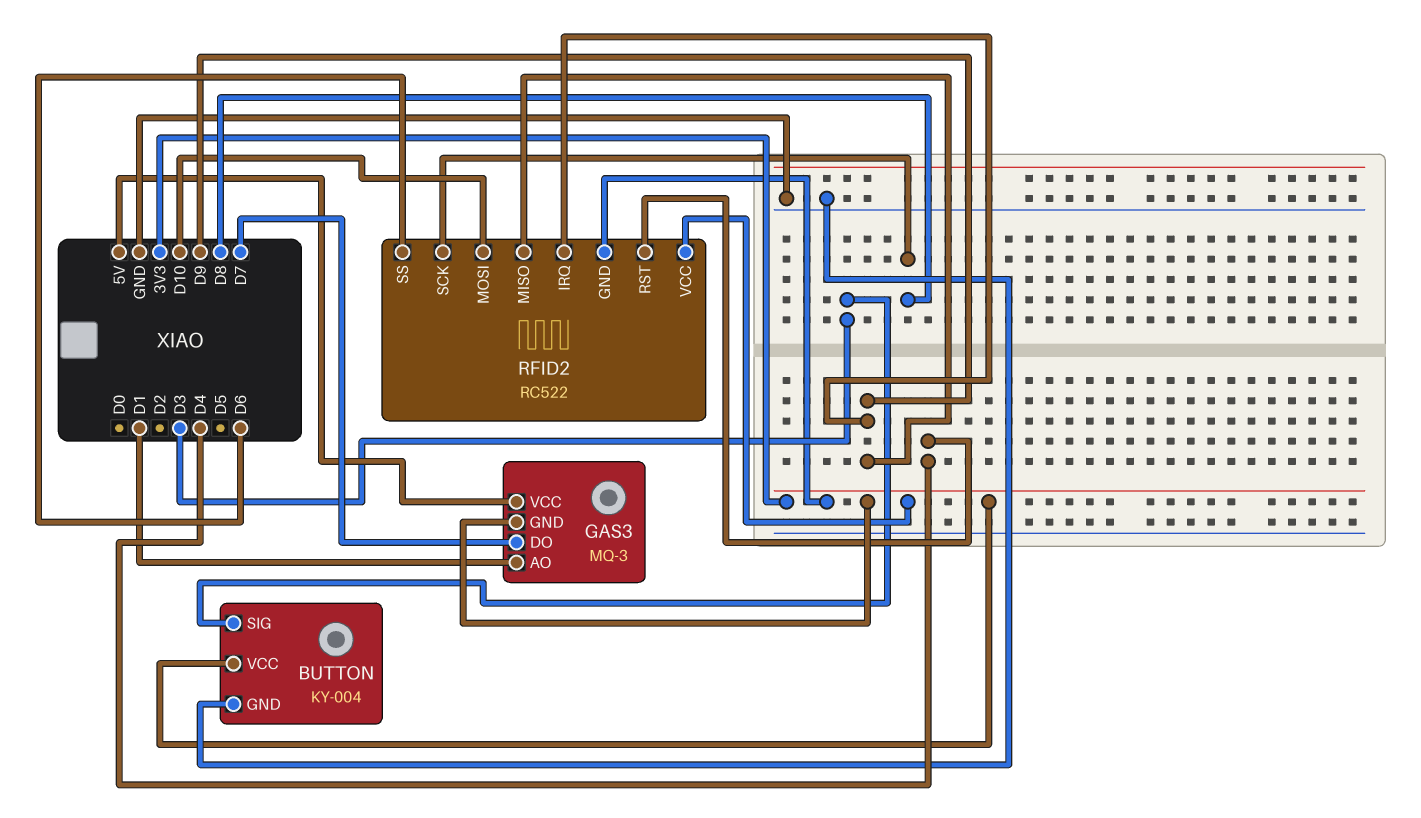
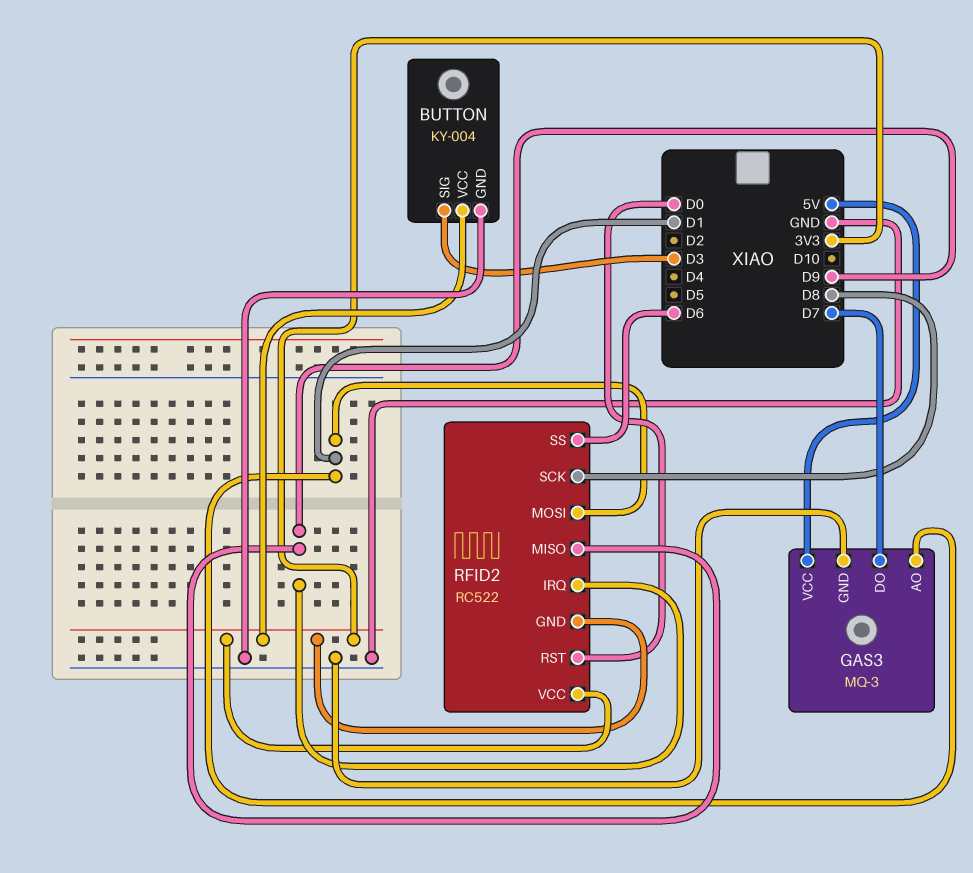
GAS3 pin GND: 3V3 -> GND
RFID2 pin MOSI: D10 -> D1
RFID2 pin RST: D4 -> D0

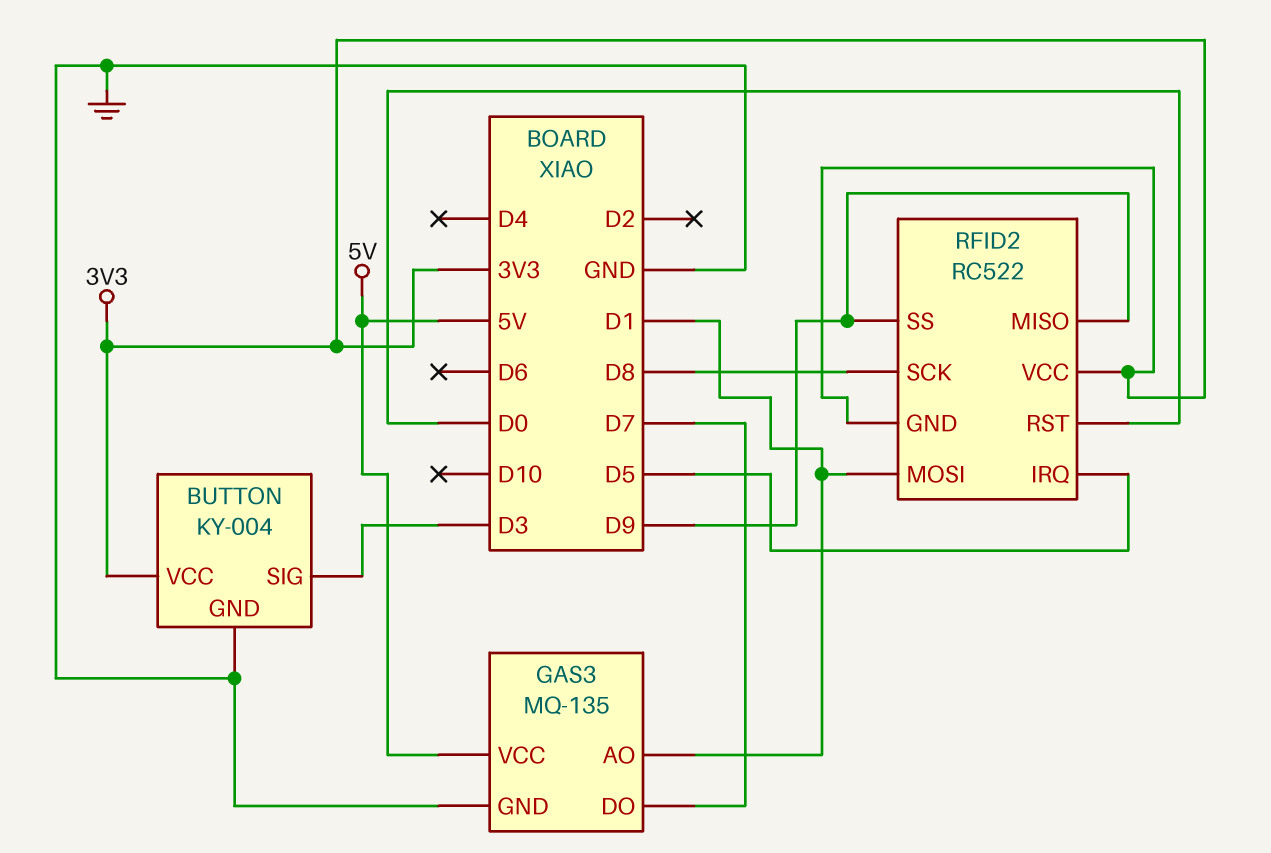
GAS3: MQ-3 -> MQ-135
RFID2 pin IRQ: D9 -> D5
RFID2 pin SS: D6 -> D9

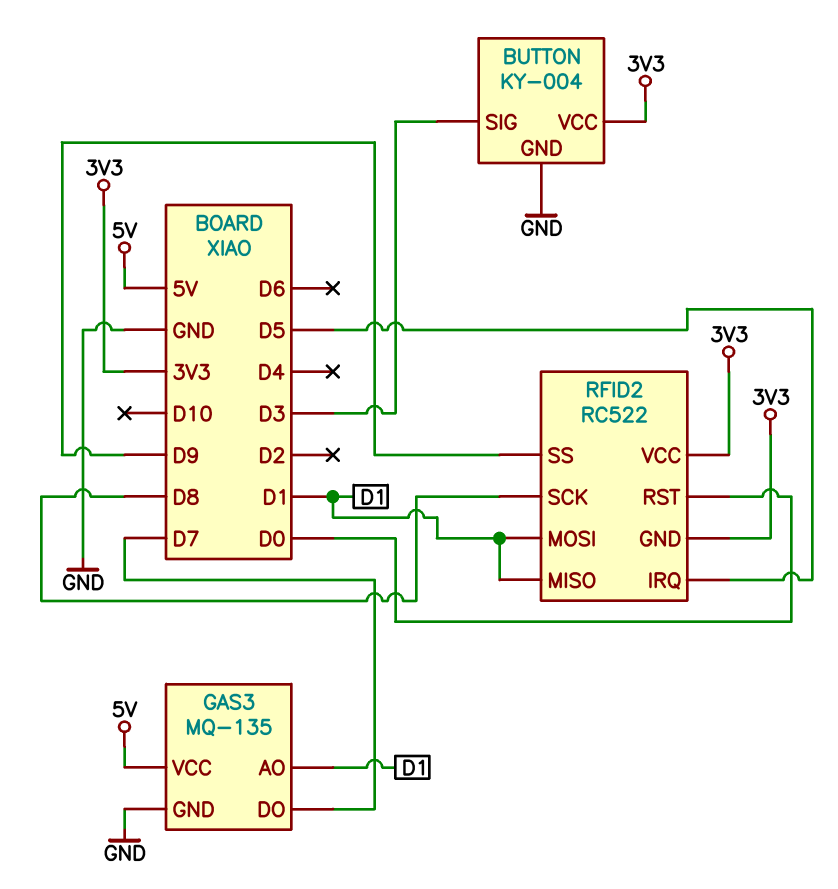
RFID2 pin MISO: D9 -> D1

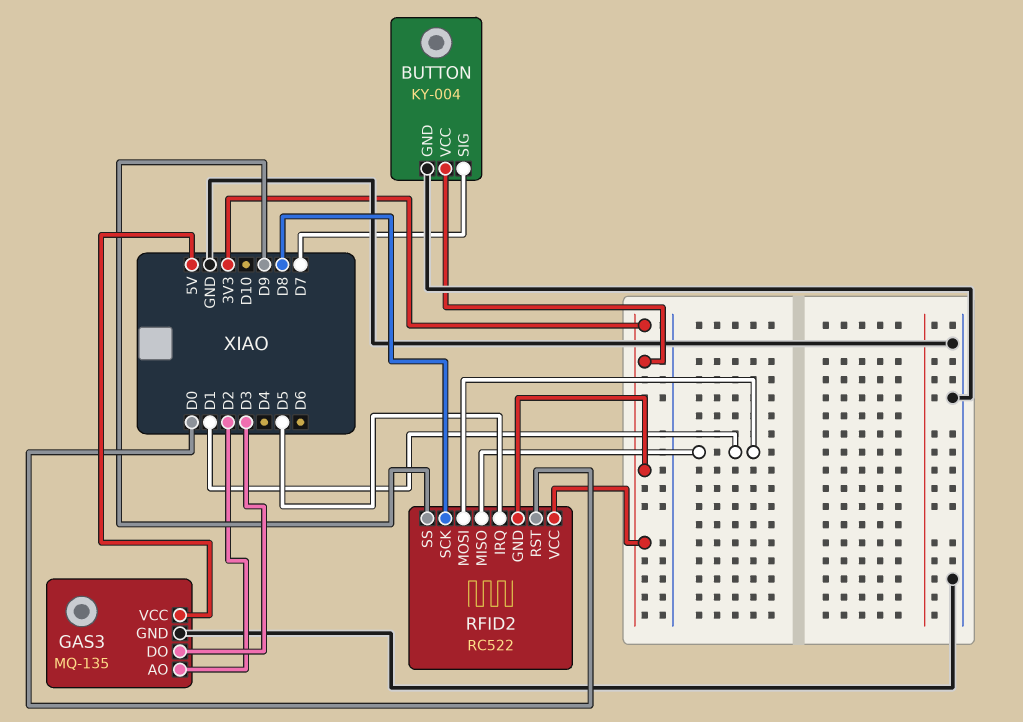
BUTTON pin SIG: D3 -> D7
GAS3 pin AO: D1 -> D2
GAS3 pin DO: D7 -> D3

